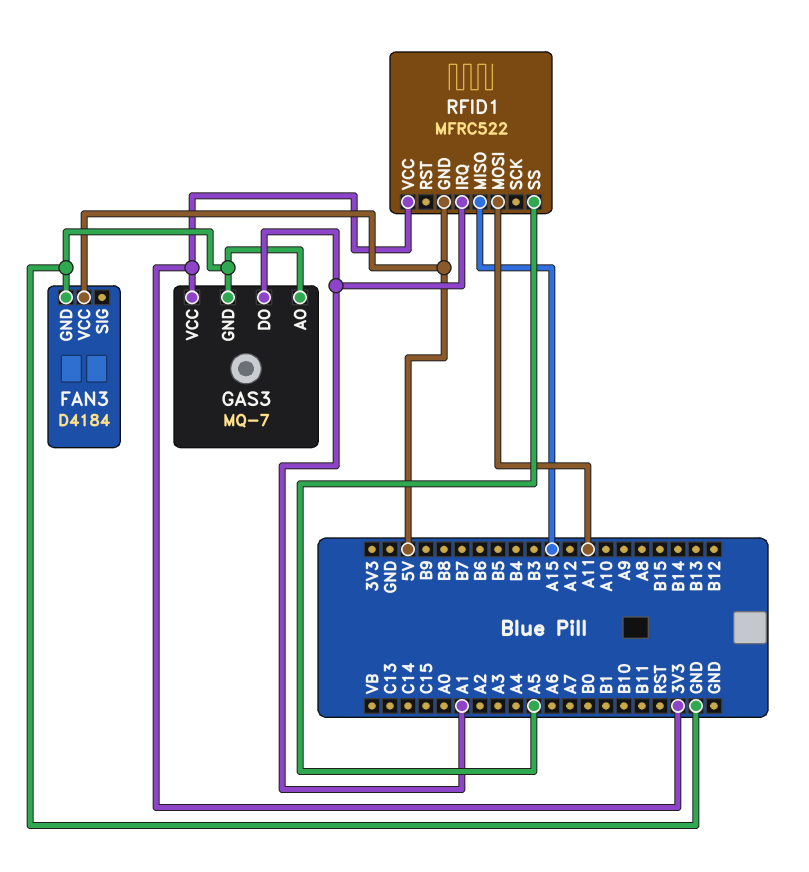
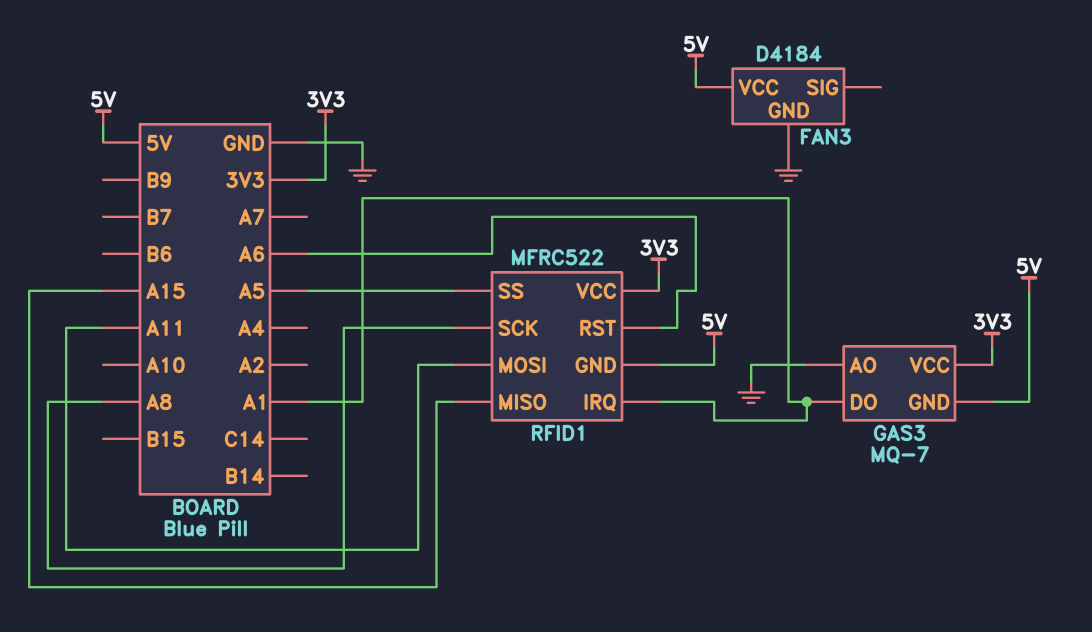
GAS3 pin GND: GND -> 5V
RFID1 pin RST: none -> A6
RFID1 pin SCK: none -> A8

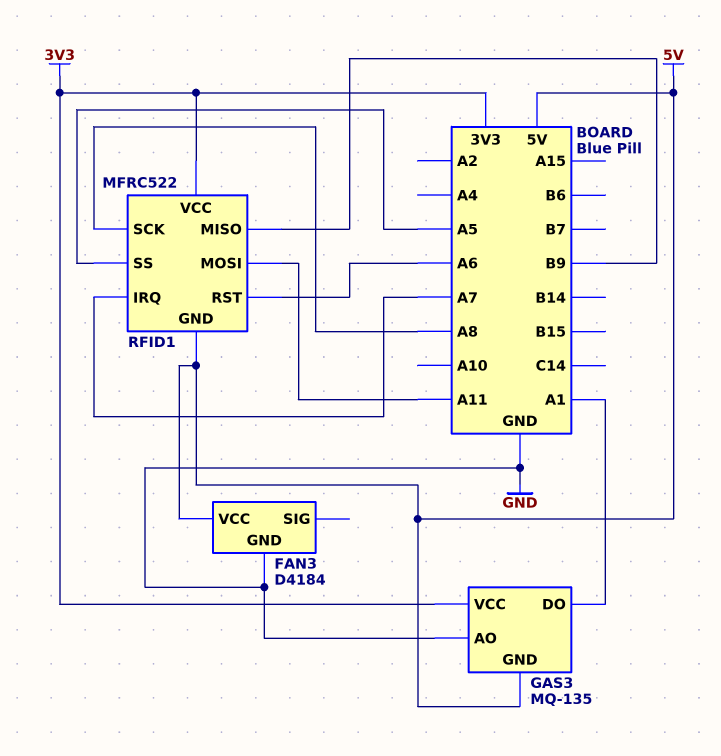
GAS3: MQ-7 -> MQ-135
RFID1 pin IRQ: A1 -> A7
RFID1 pin MISO: A15 -> B9

